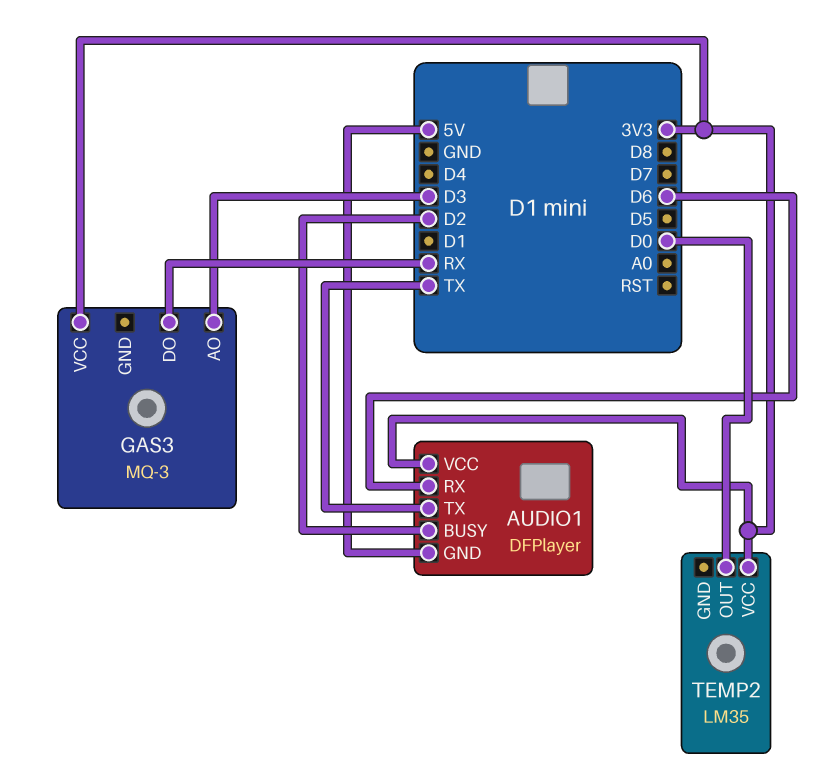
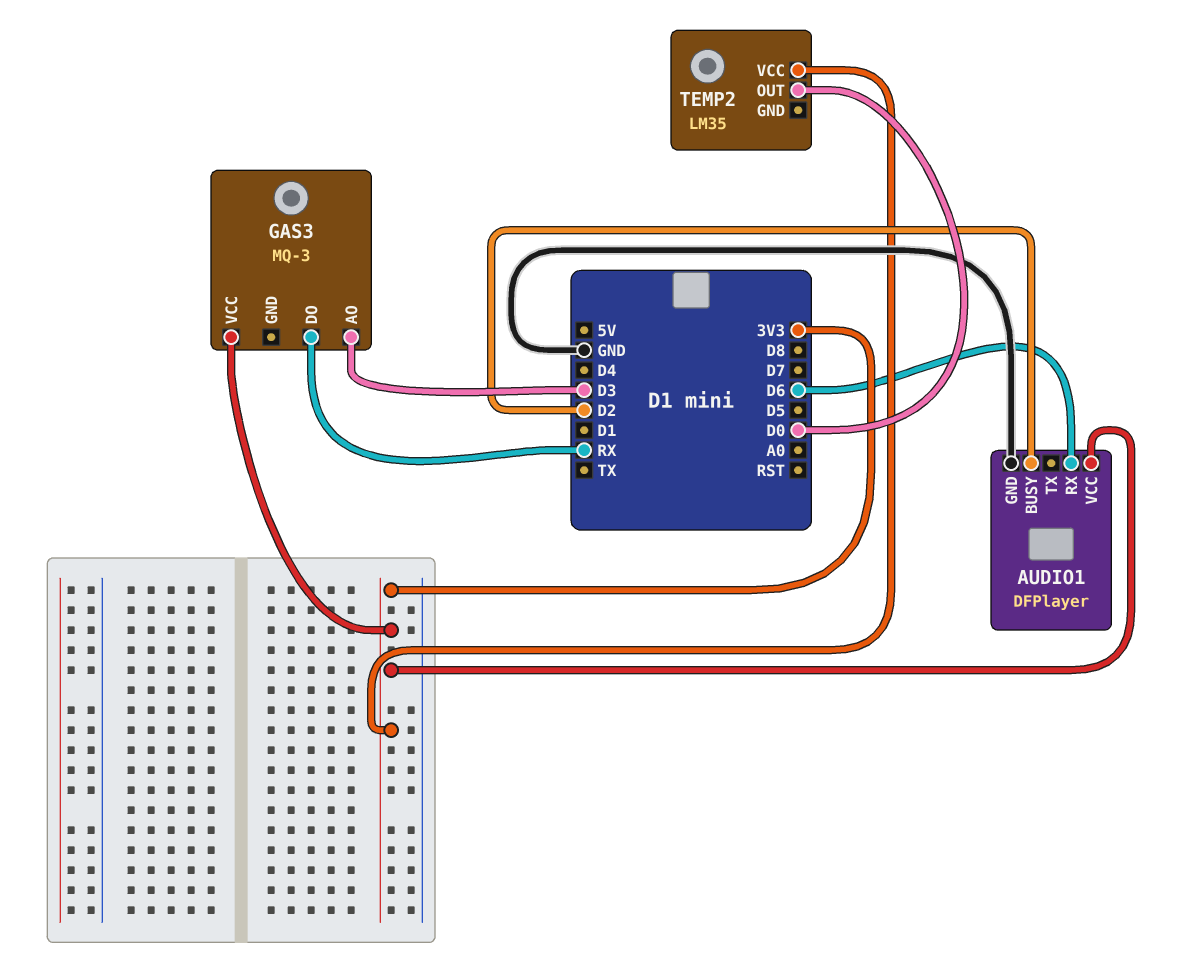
AUDIO1 pin GND: 5V -> GND
AUDIO1 pin TX: TX -> none

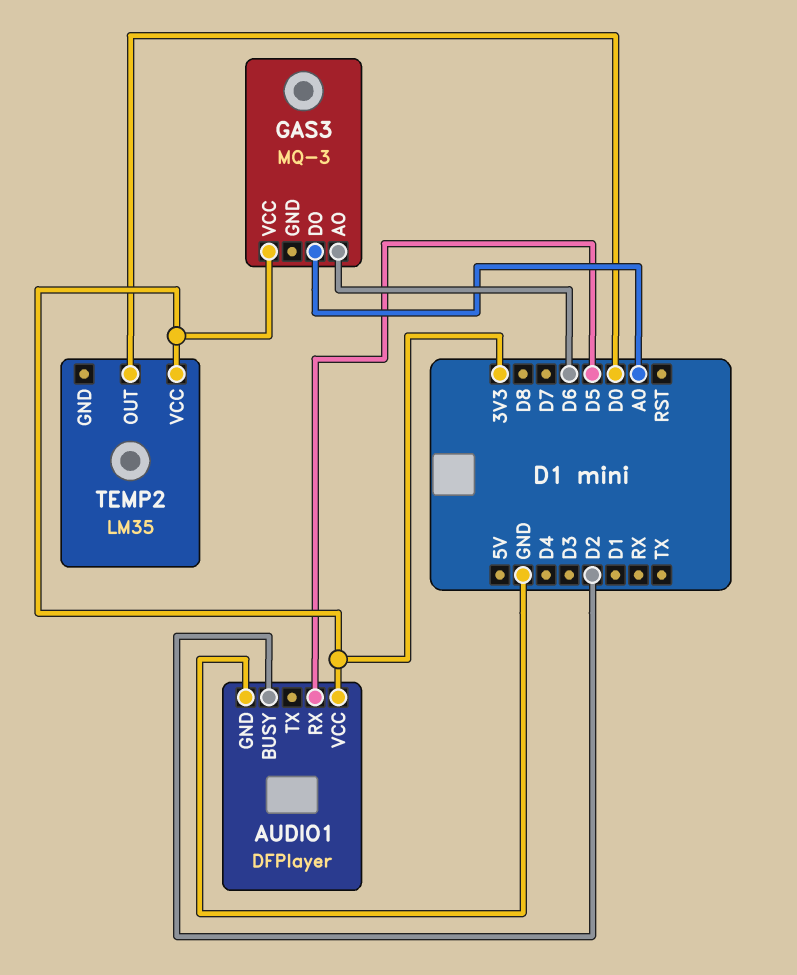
AUDIO1 pin RX: D6 -> D5
GAS3 pin AO: D3 -> D6
GAS3 pin DO: RX -> A0

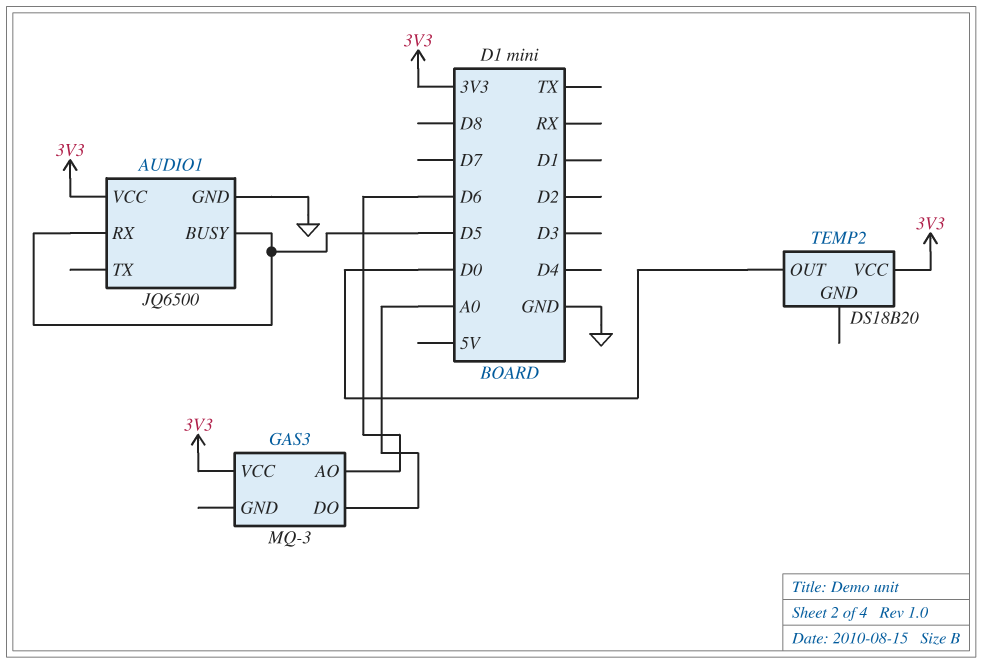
AUDIO1: DFPlayer -> JQ6500
AUDIO1 pin BUSY: D2 -> D5
TEMP2: LM35 -> DS18B20

